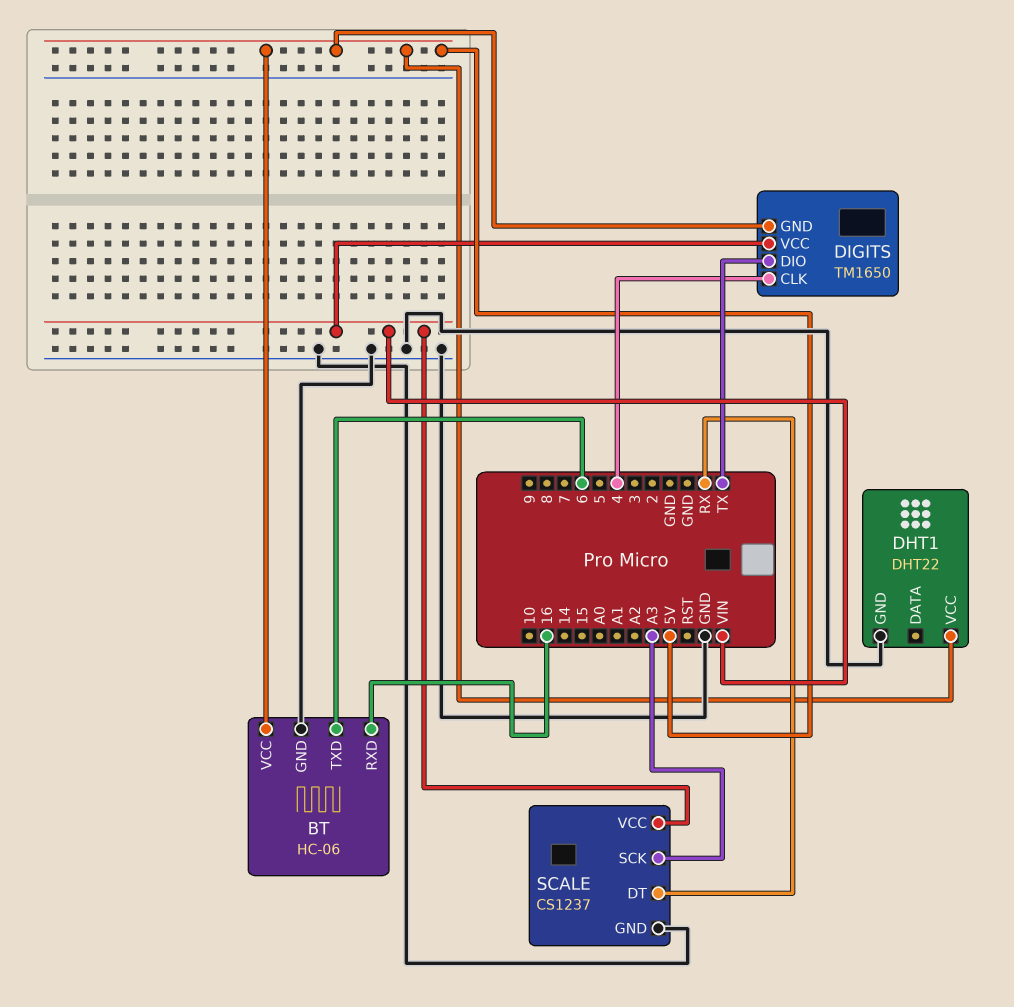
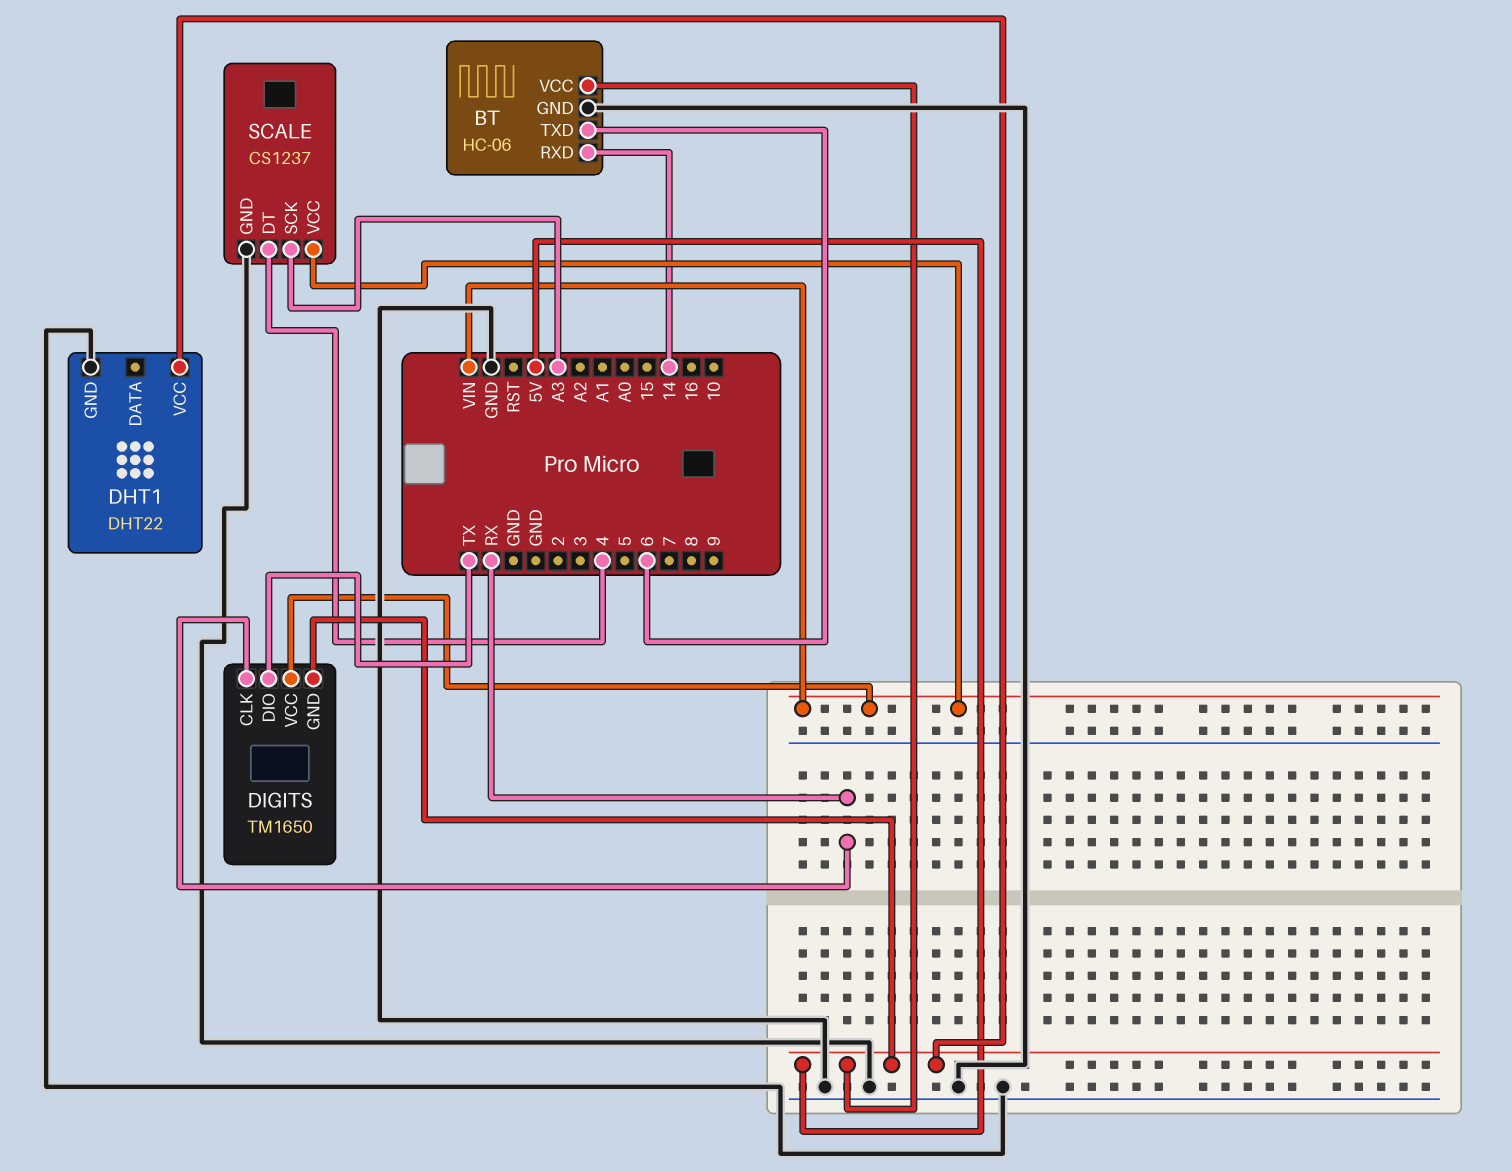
BT pin RXD: 16 -> 14
DIGITS pin CLK: 4 -> RX
SCALE pin DT: RX -> 4

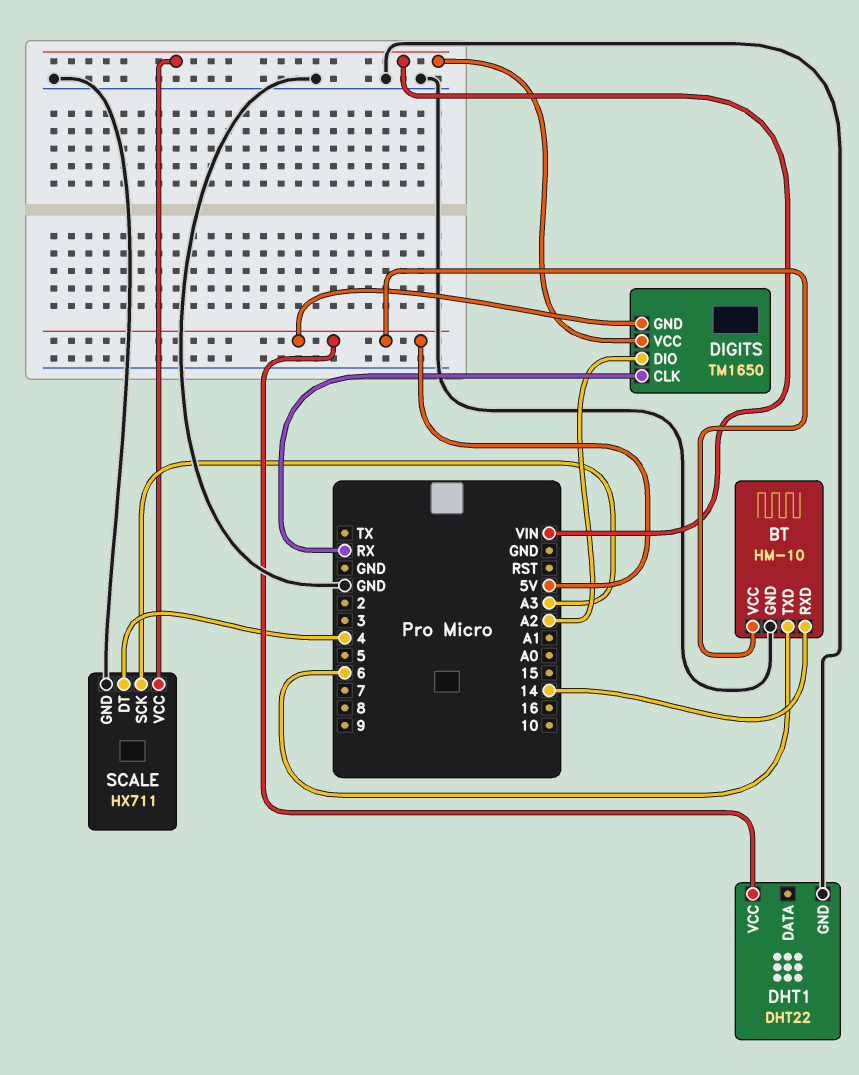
BT: HC-06 -> HM-10
DIGITS pin DIO: TX -> A2
SCALE: CS1237 -> HX711

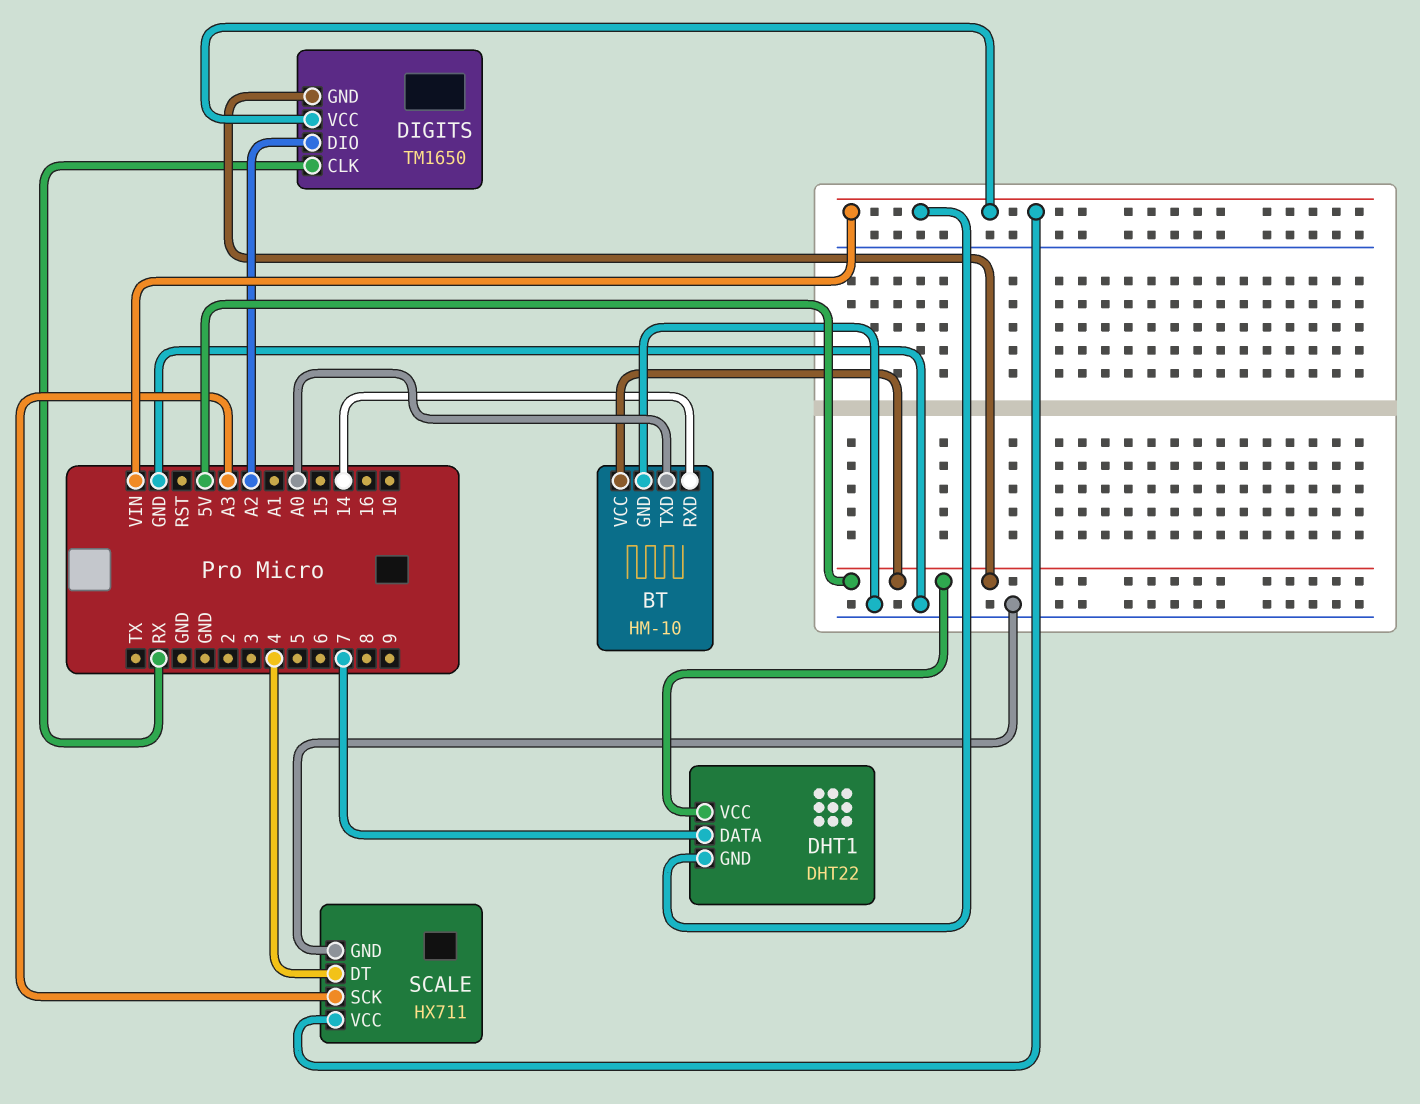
BT pin TXD: 6 -> A0
DHT1 pin DATA: none -> 7
DHT1 pin GND: GND -> VIN

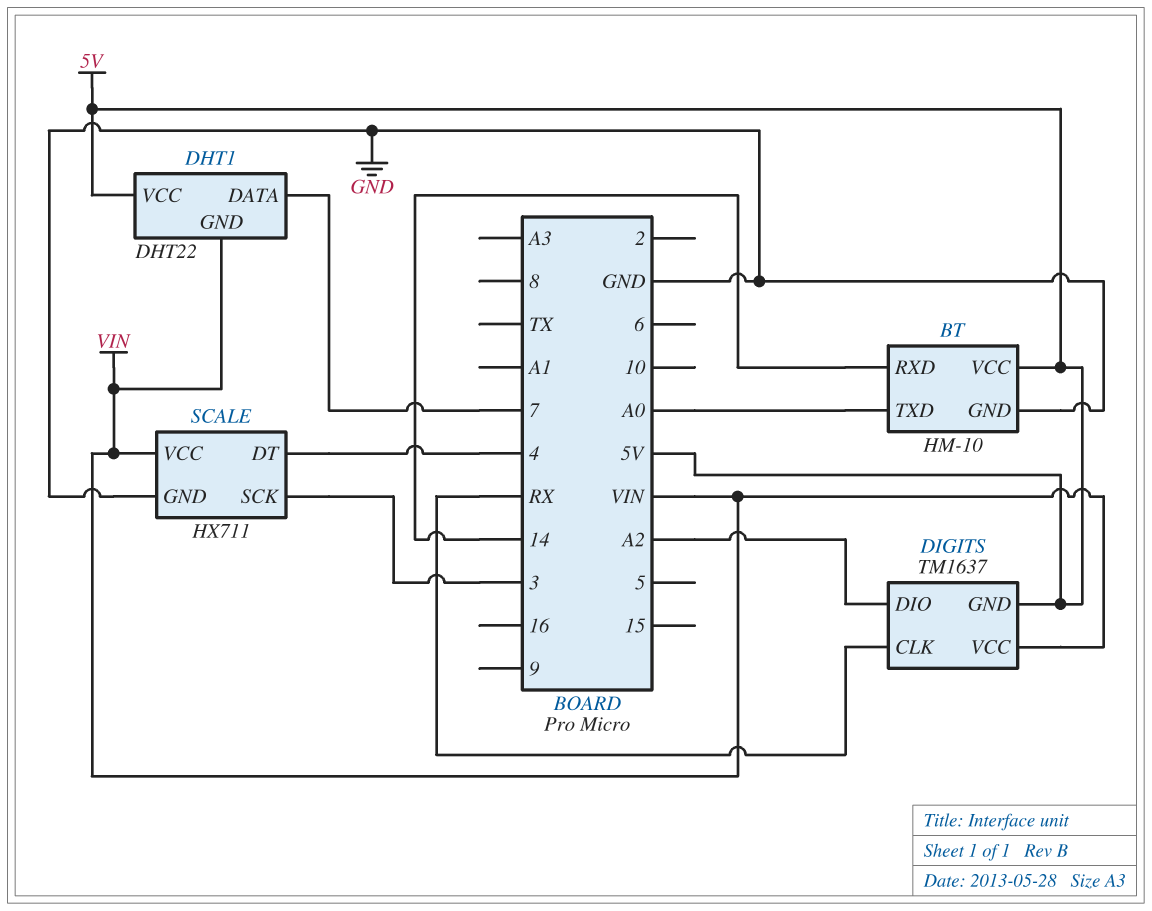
DIGITS: TM1650 -> TM1637
SCALE pin SCK: A3 -> 3

